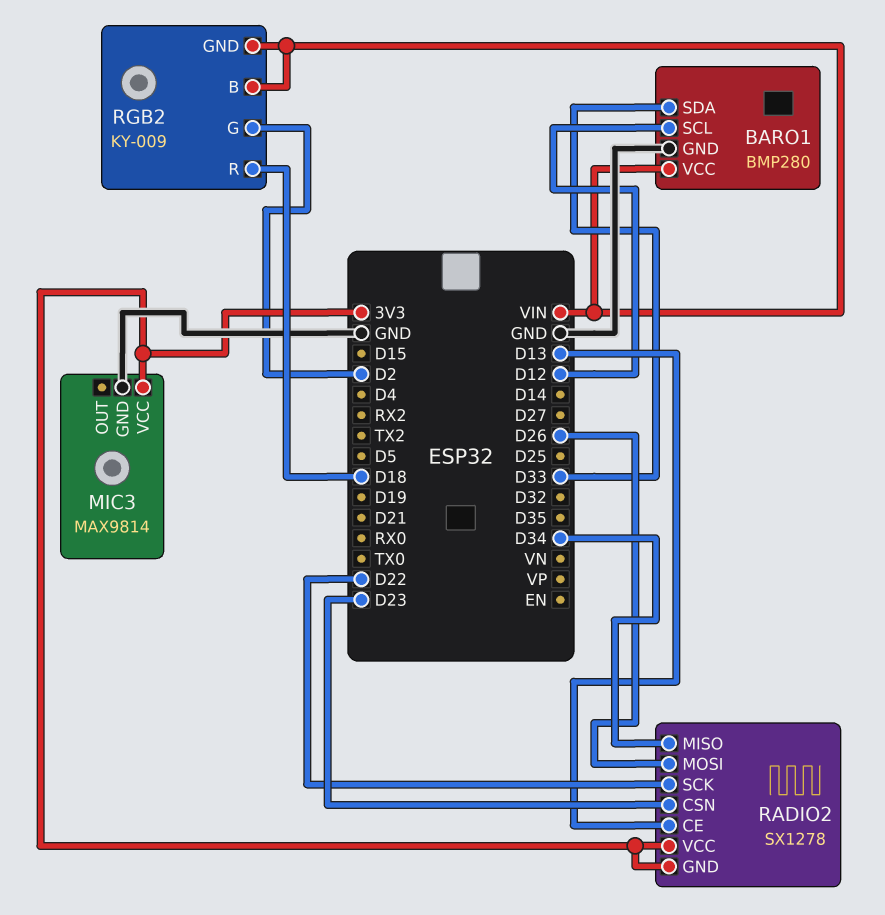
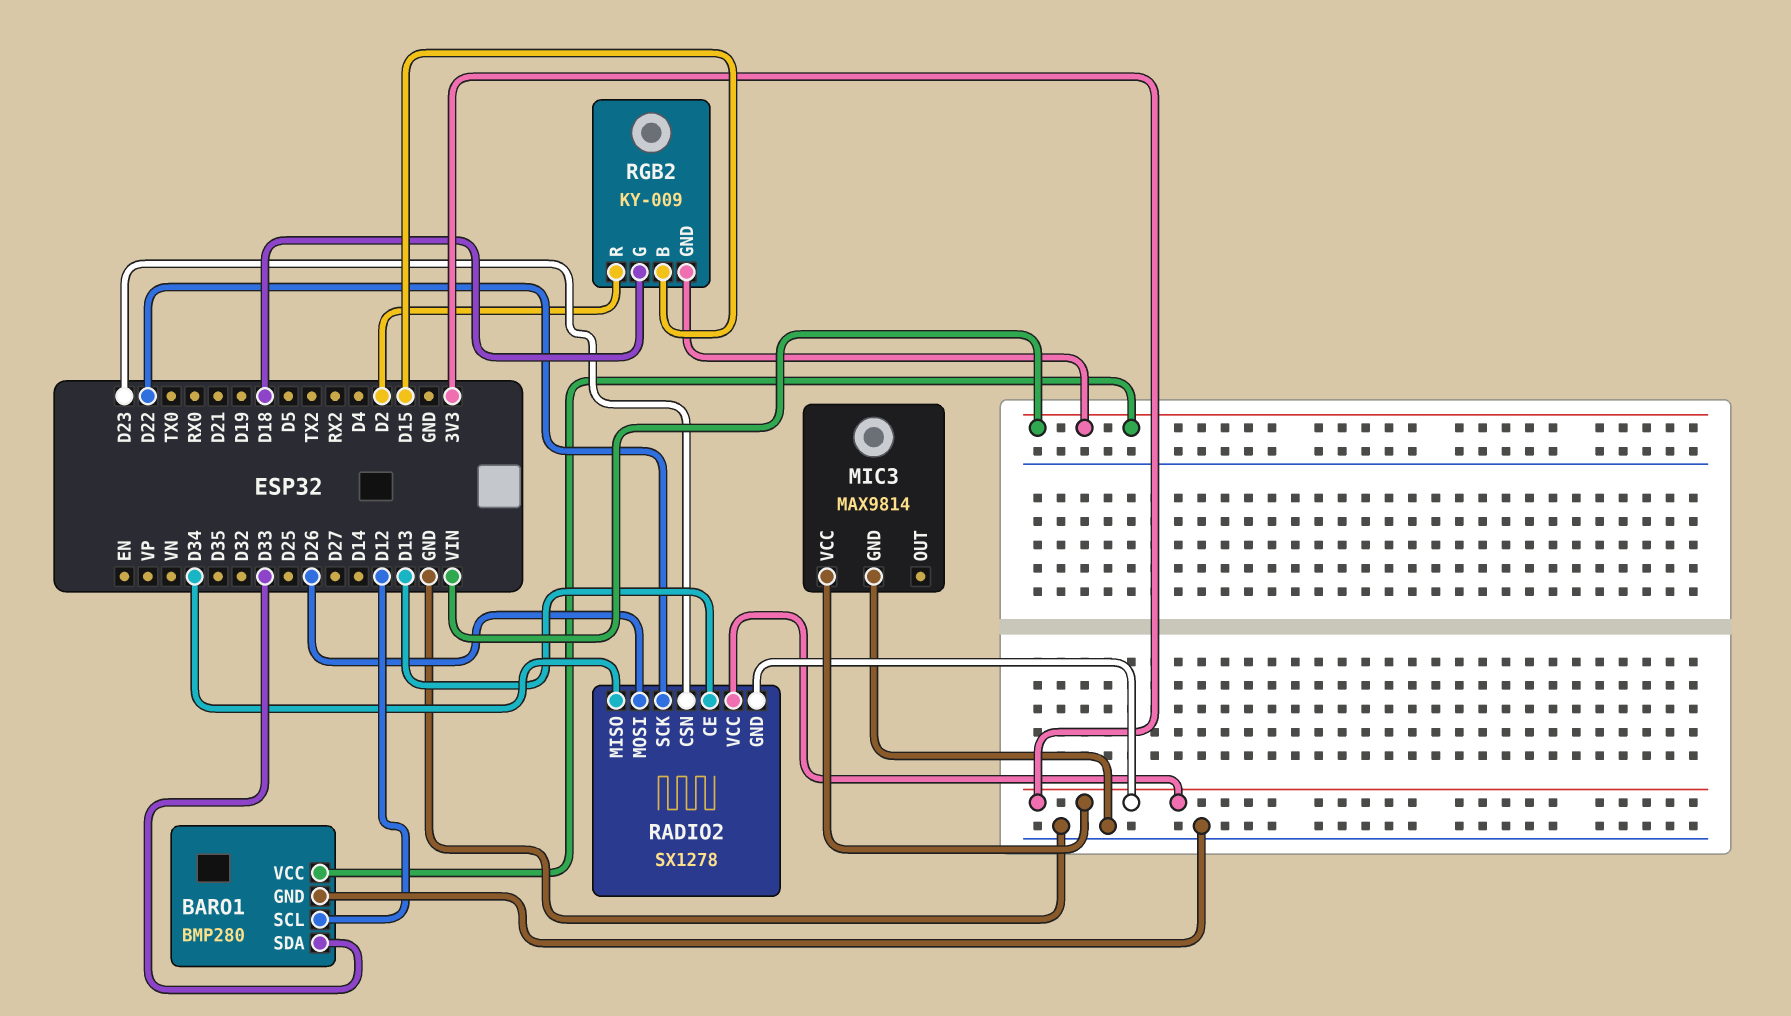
RGB2 pin B: VIN -> D15
RGB2 pin G: D2 -> D18
RGB2 pin R: D18 -> D2

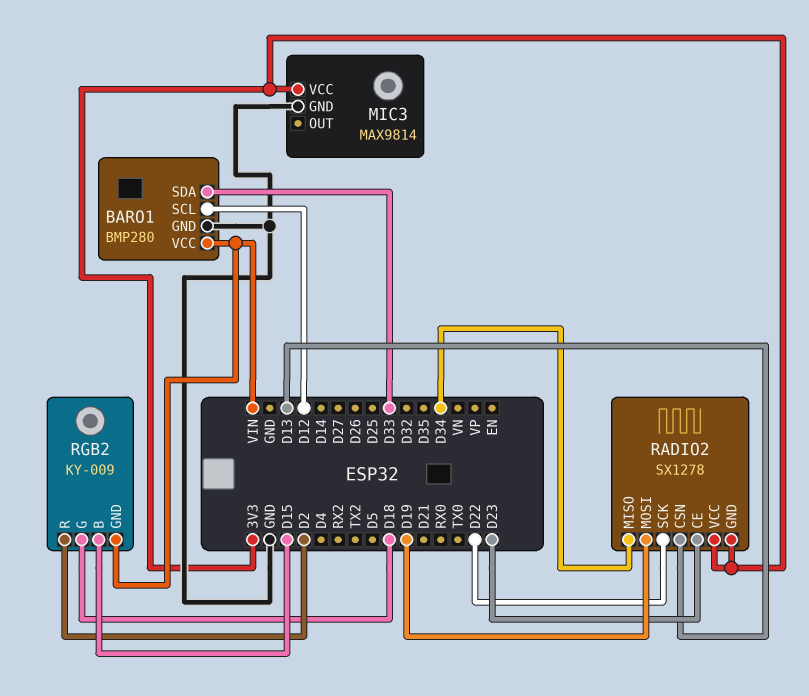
RADIO2 pin CE: D13 -> D23
RADIO2 pin CSN: D23 -> D13
RADIO2 pin MOSI: D26 -> D19

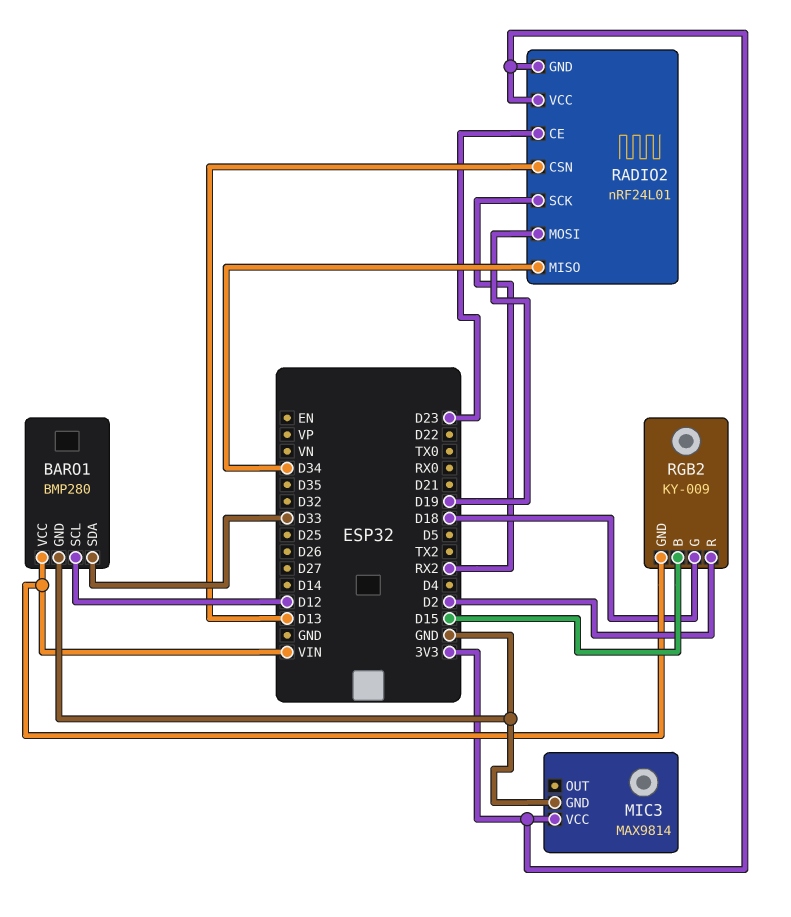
RADIO2: SX1278 -> nRF24L01
RADIO2 pin SCK: D22 -> RX2

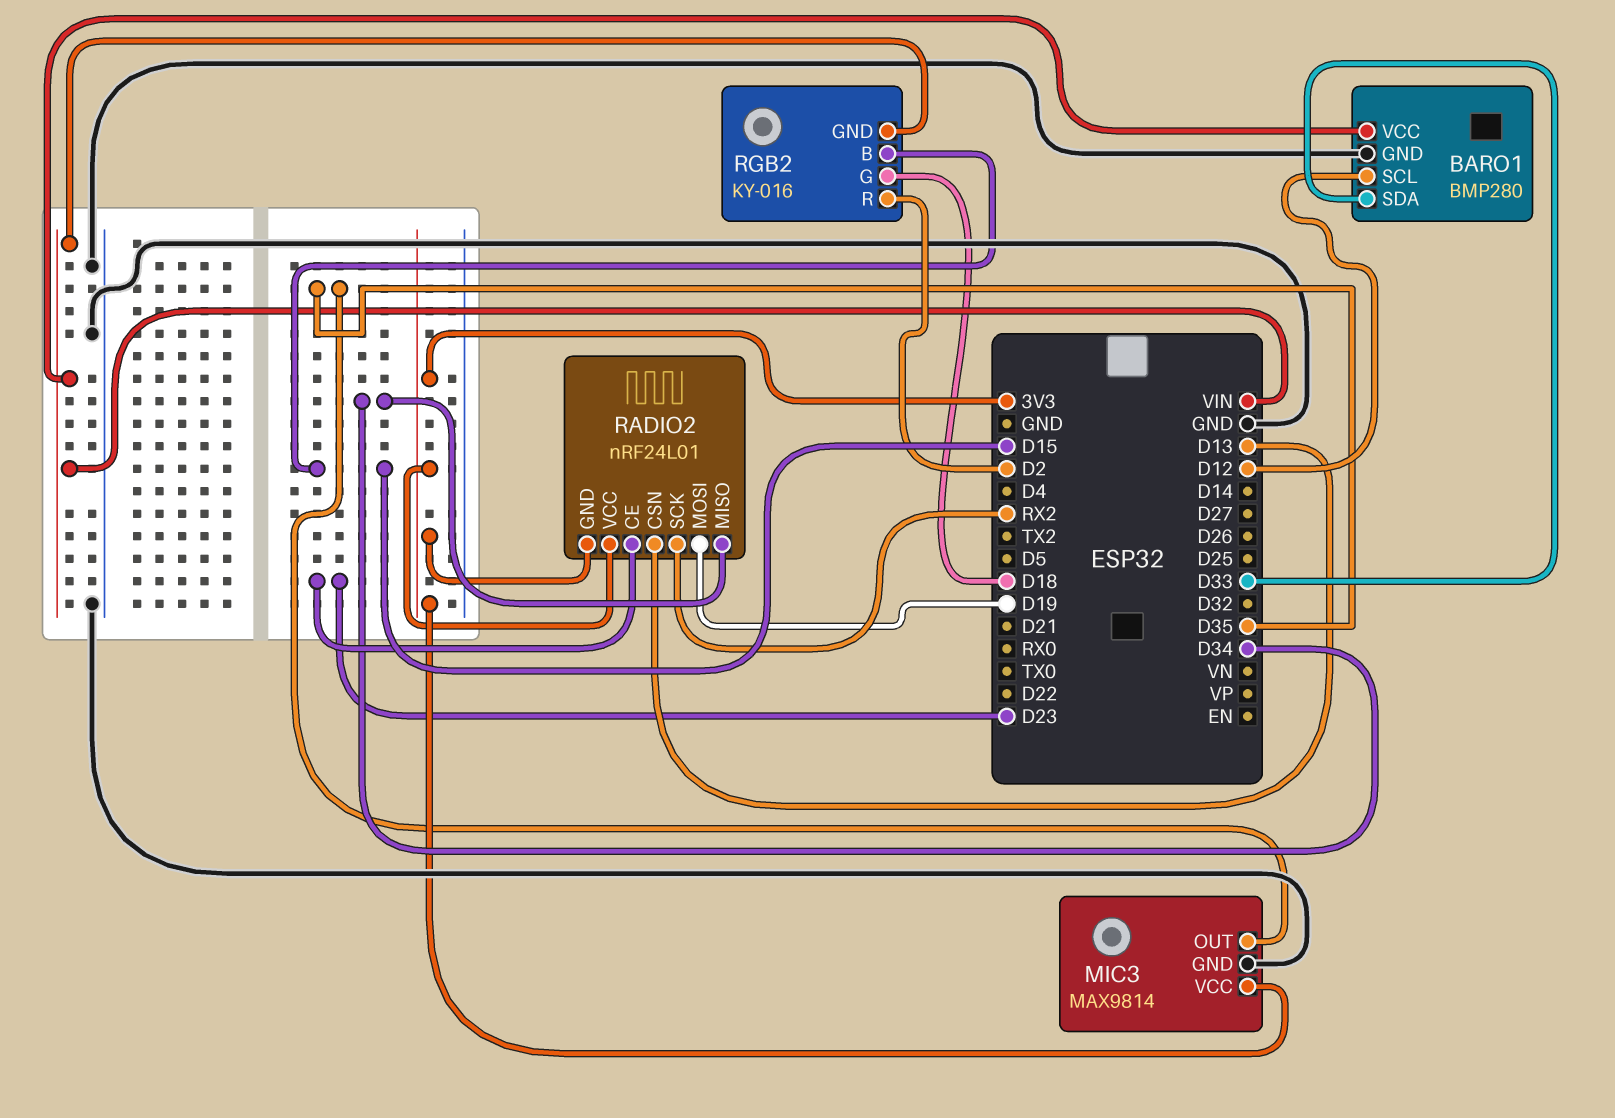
MIC3 pin OUT: none -> D35
RGB2: KY-009 -> KY-016

